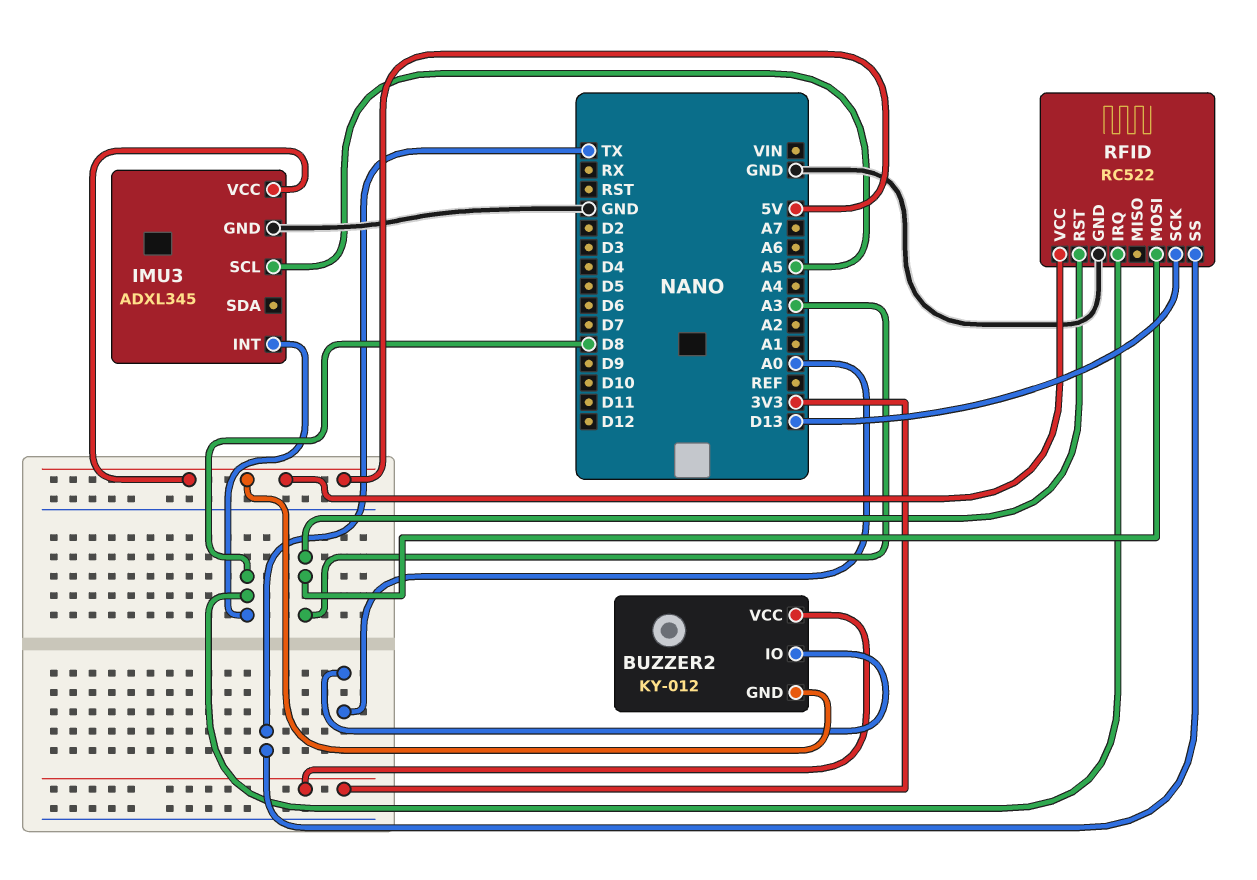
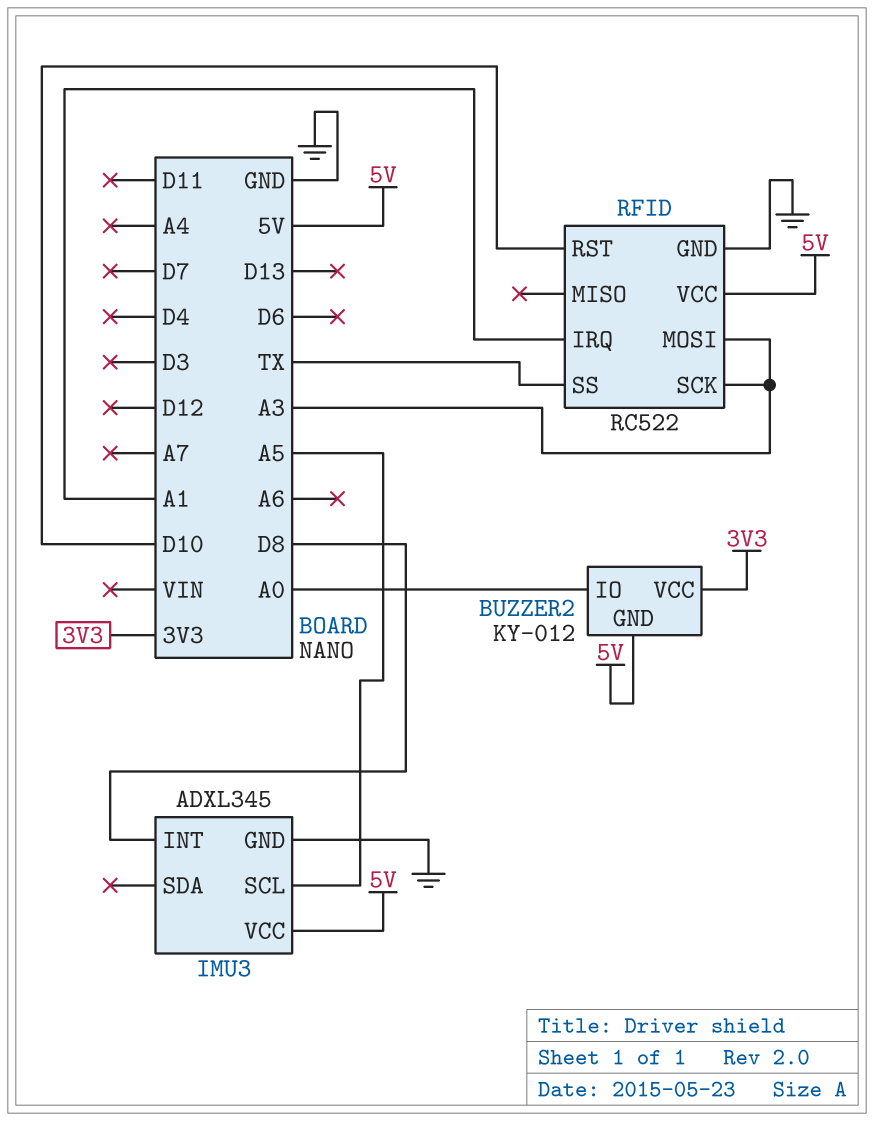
RFID pin IRQ: D8 -> A1
RFID pin RST: A3 -> D10
RFID pin SCK: D13 -> A3

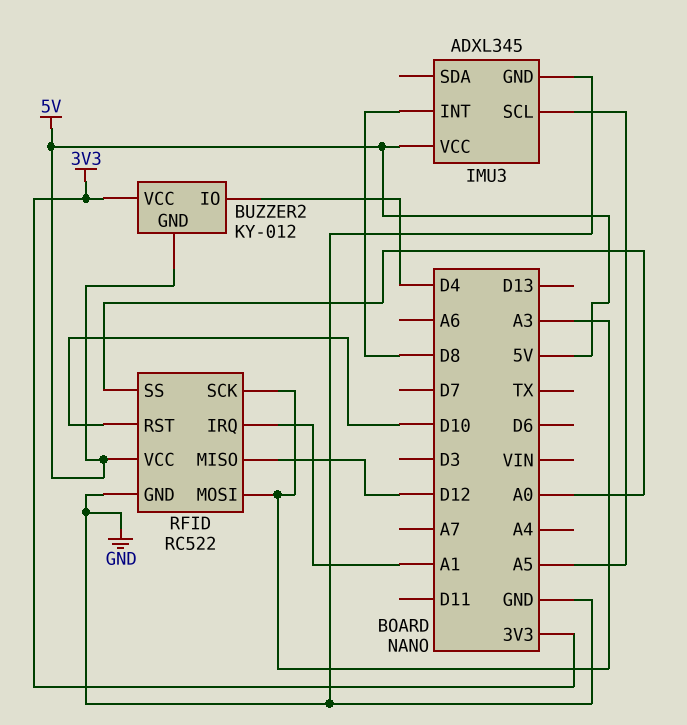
BUZZER2 pin IO: A0 -> D4
RFID pin MISO: none -> D12
RFID pin SS: TX -> A0

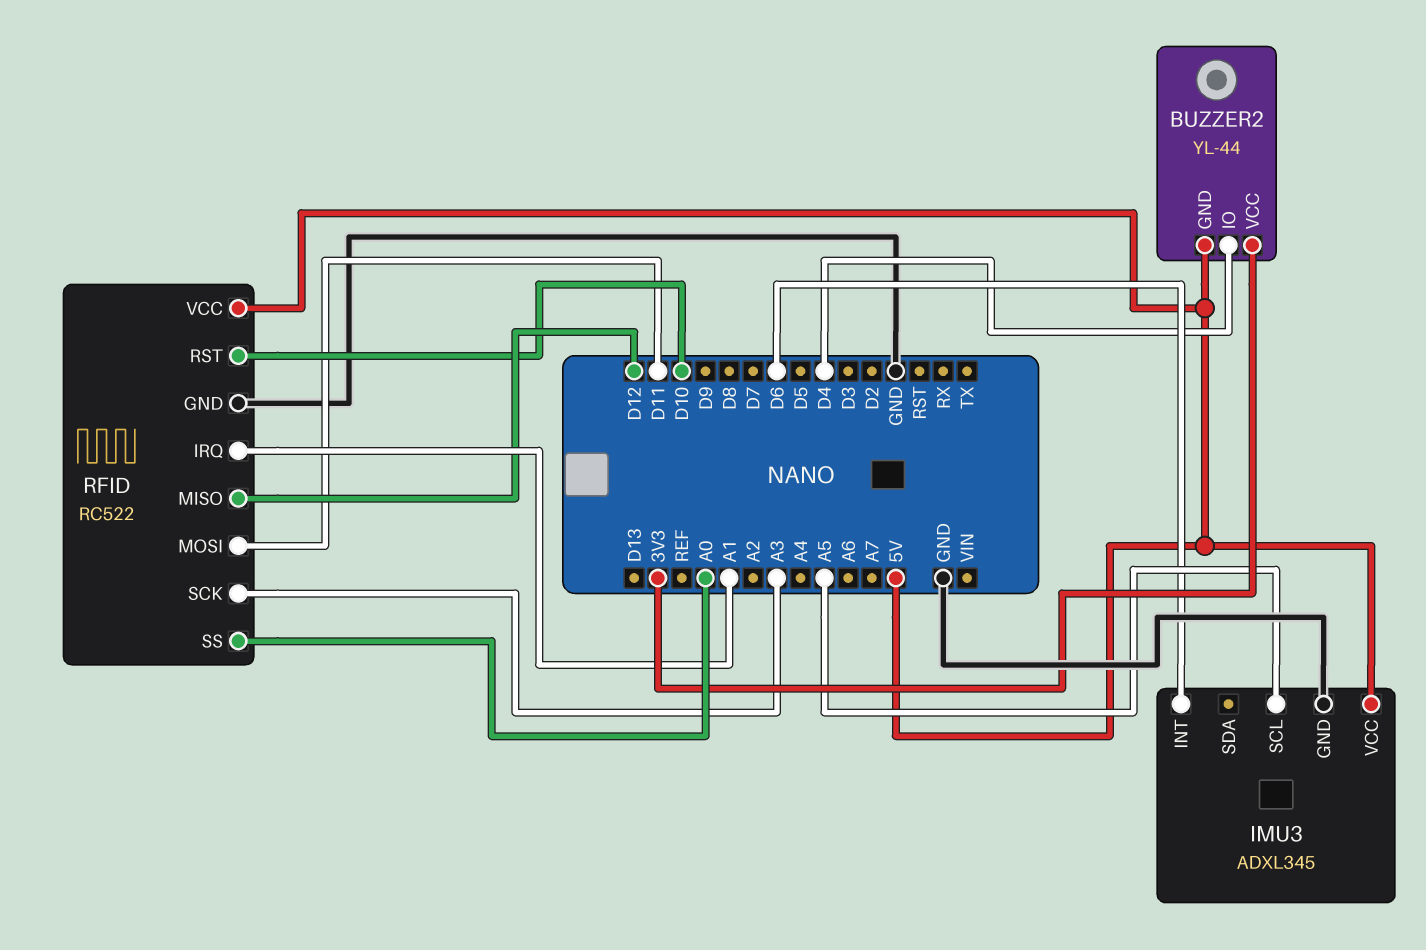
BUZZER2: KY-012 -> YL-44
IMU3 pin INT: D8 -> D6
RFID pin MOSI: A3 -> D11

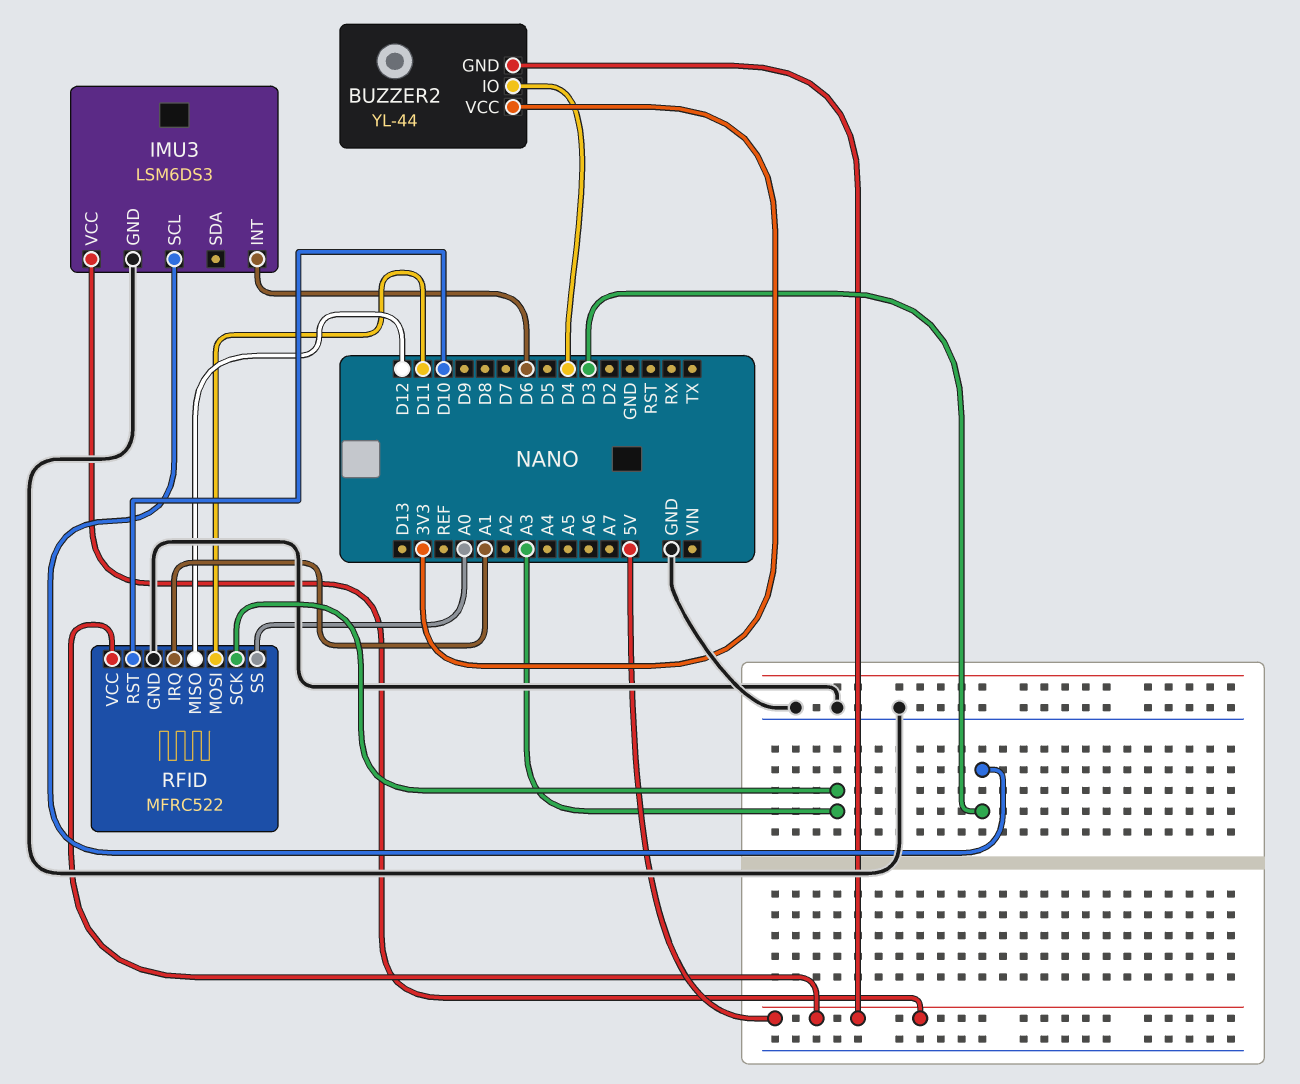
IMU3: ADXL345 -> LSM6DS3
IMU3 pin SCL: A5 -> D3
RFID: RC522 -> MFRC522

